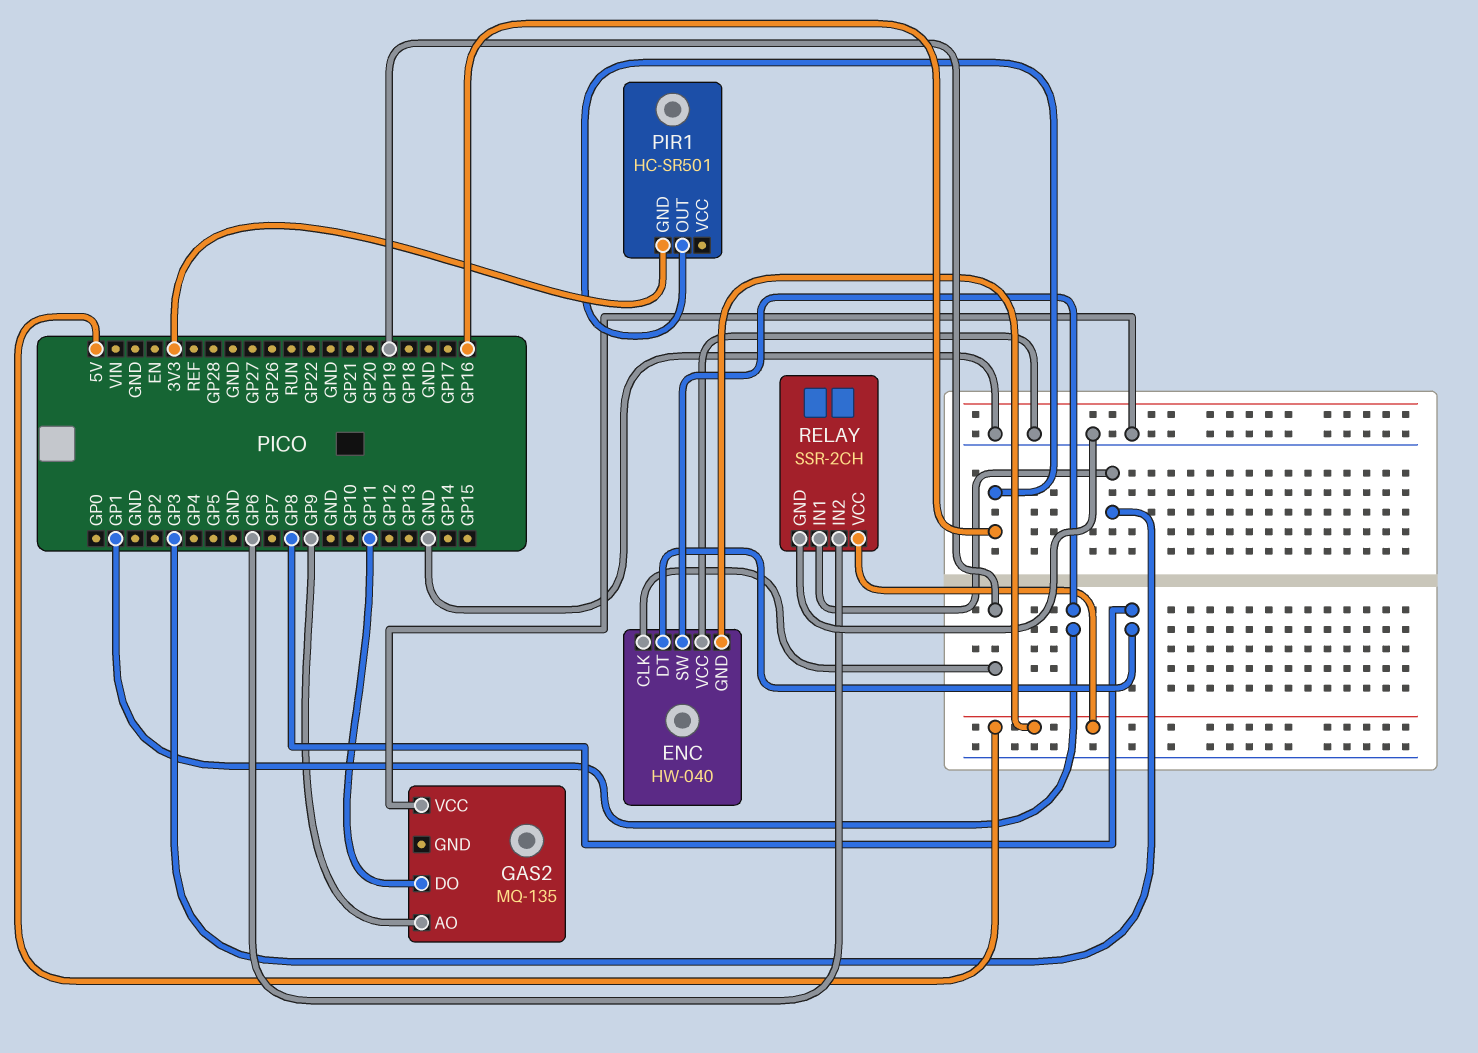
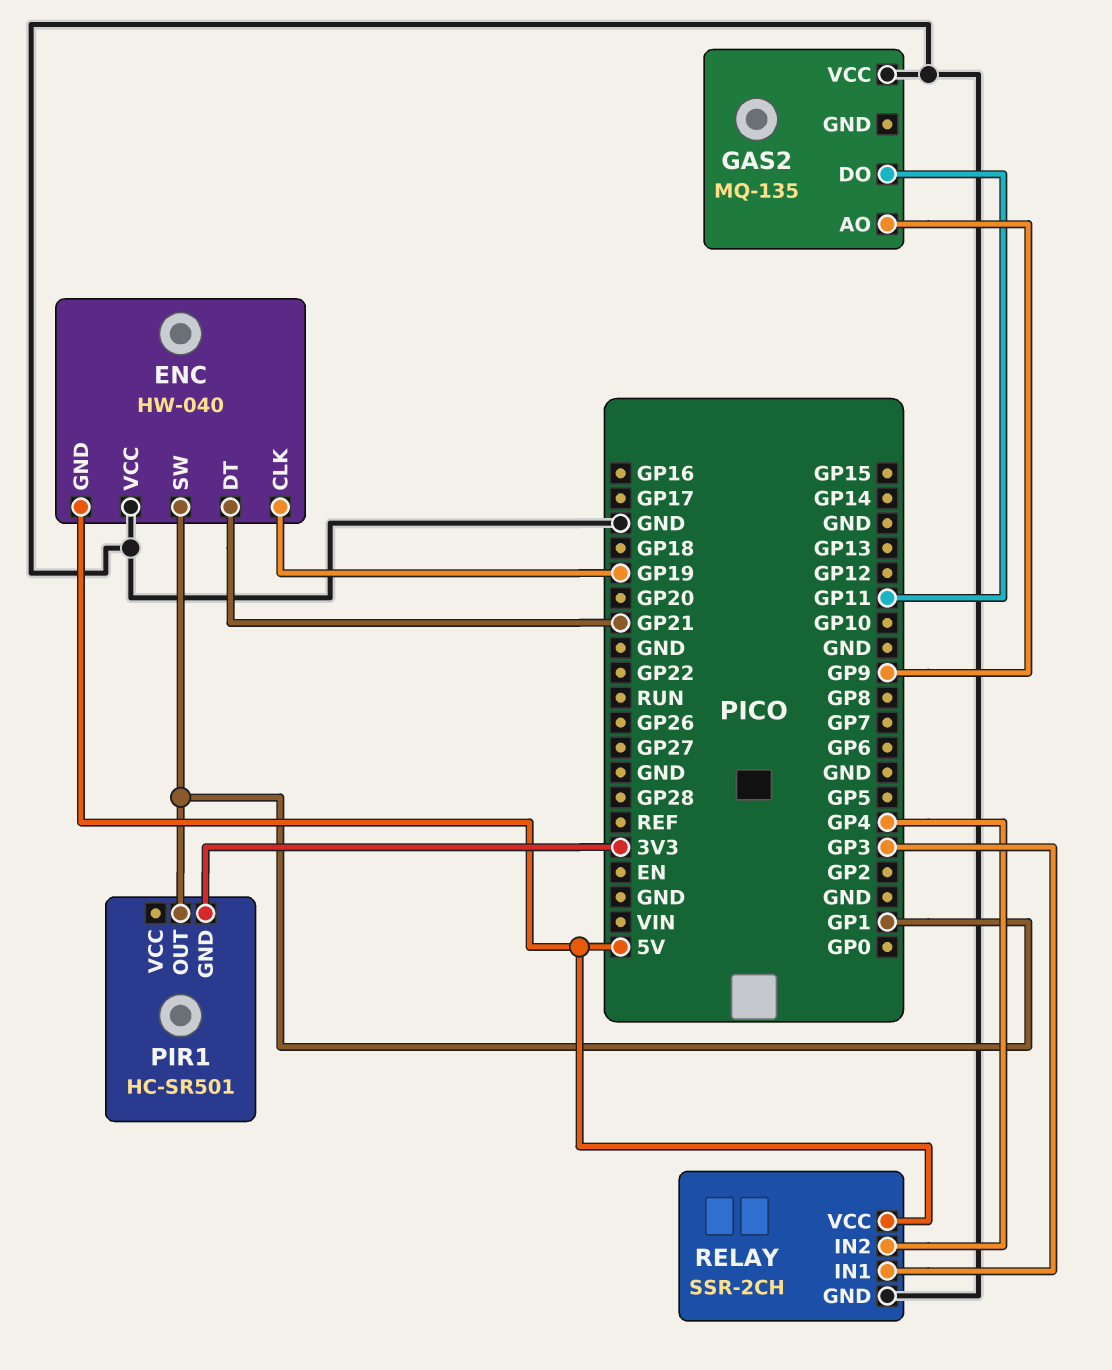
ENC pin DT: GP8 -> GP21
PIR1 pin OUT: GP16 -> GP1
RELAY pin IN2: GP6 -> GP4

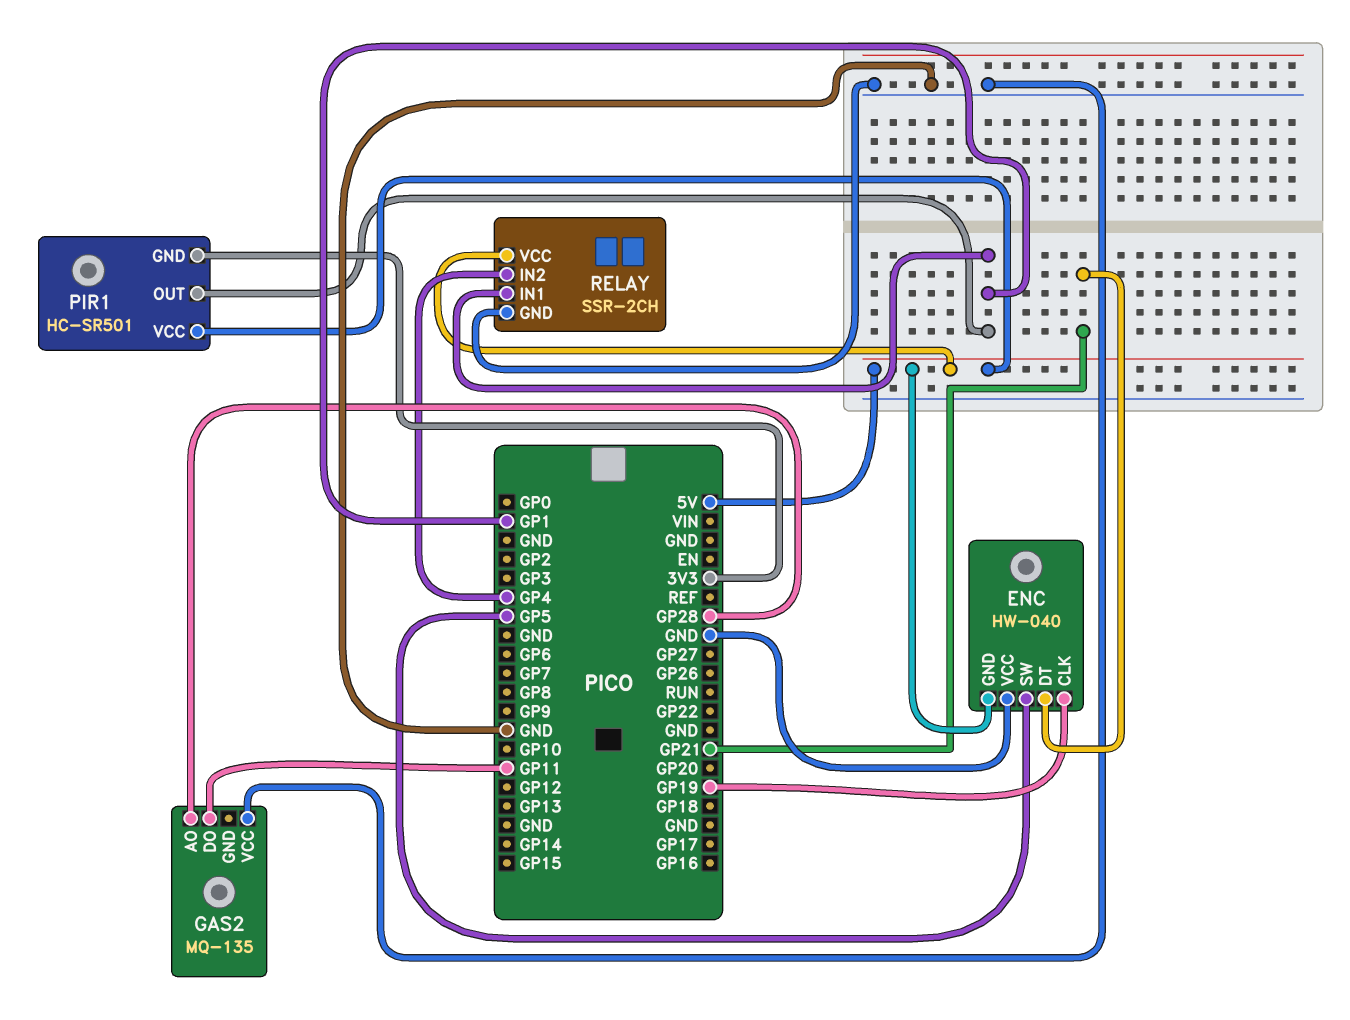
ENC pin SW: GP1 -> GP5
GAS2 pin AO: GP9 -> GP28
PIR1 pin VCC: none -> 5V
RELAY pin IN1: GP3 -> GP1

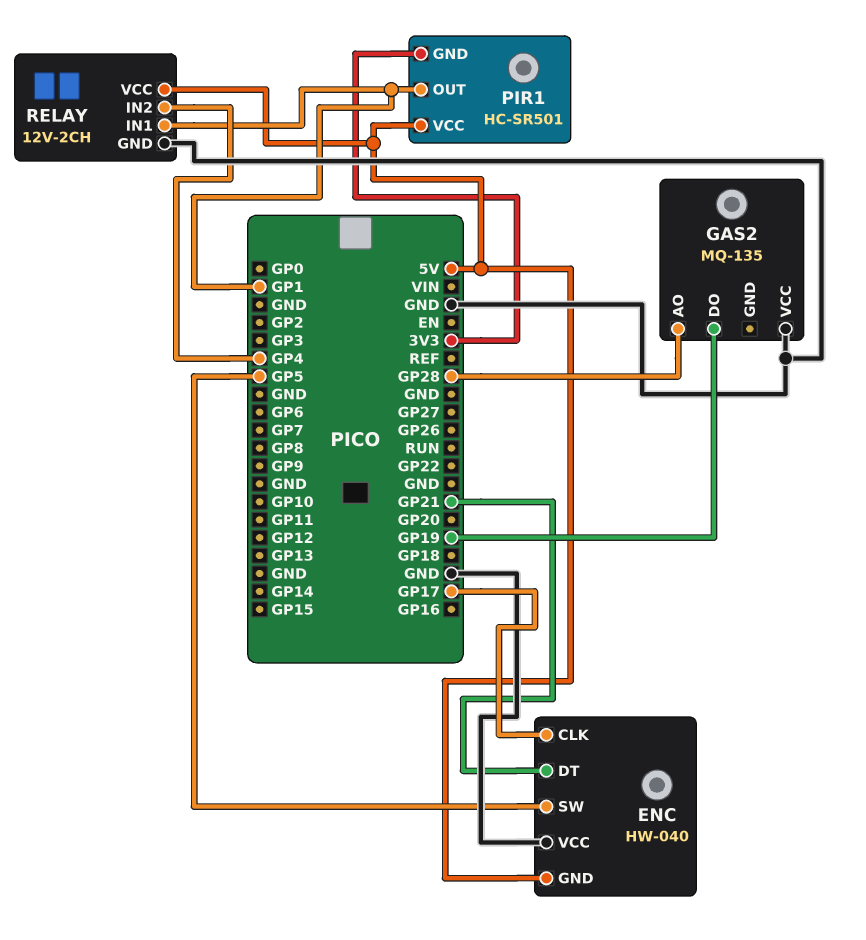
ENC pin CLK: GP19 -> GP17
GAS2 pin DO: GP11 -> GP19
RELAY: SSR-2CH -> 12V-2CH

